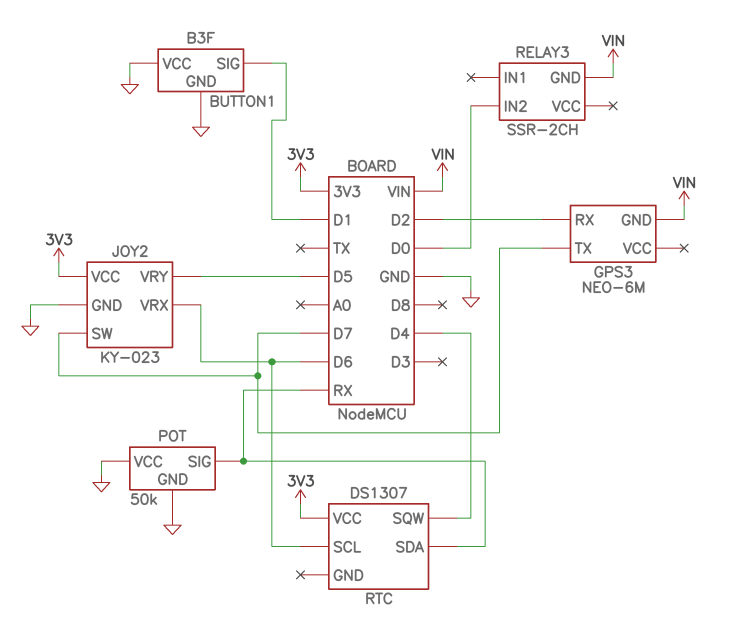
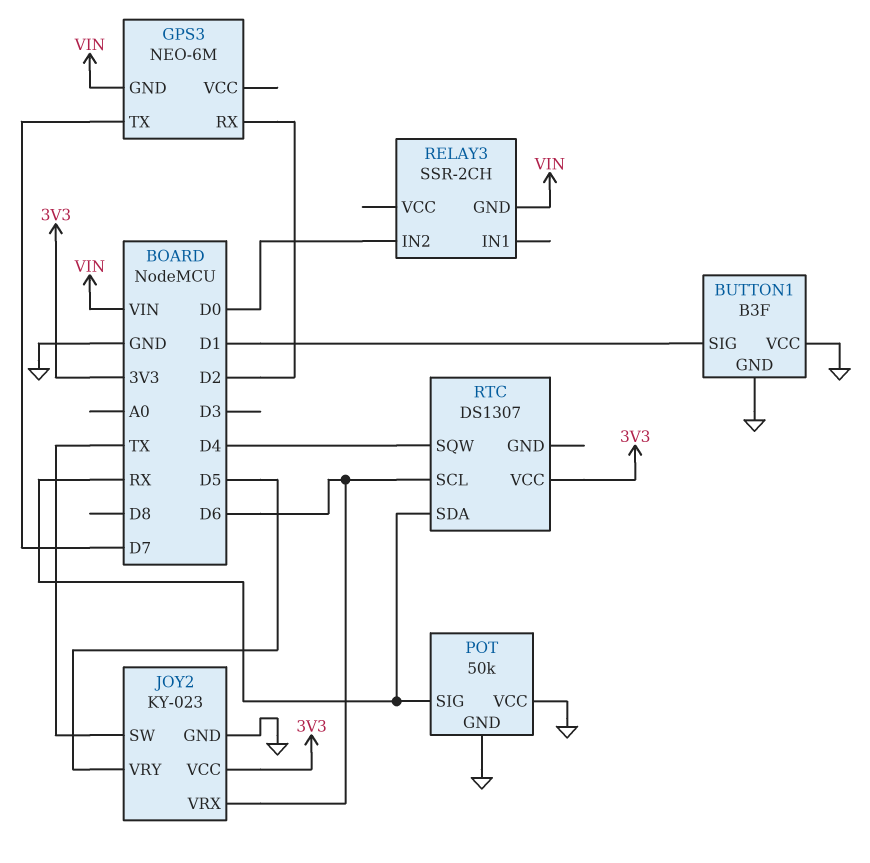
JOY2 pin SW: D7 -> TX

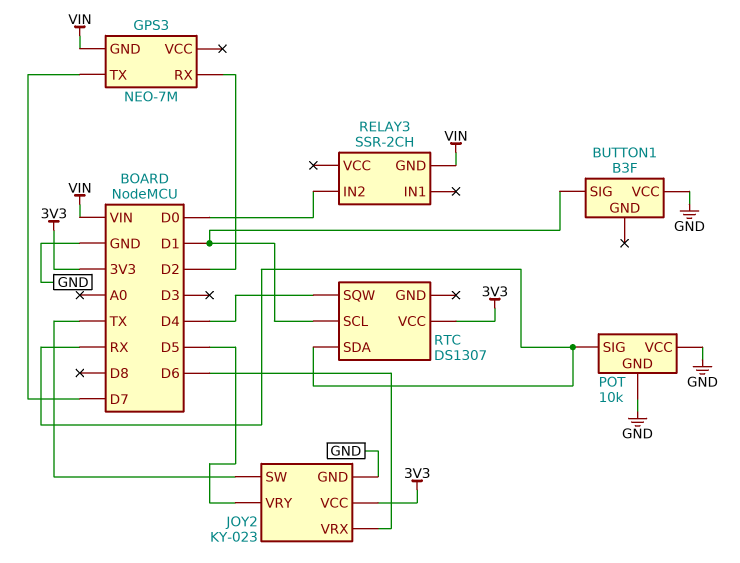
BUTTON1 pin GND: GND -> none
GPS3: NEO-6M -> NEO-7M
POT: 50k -> 10k
RTC pin SCL: D6 -> D1

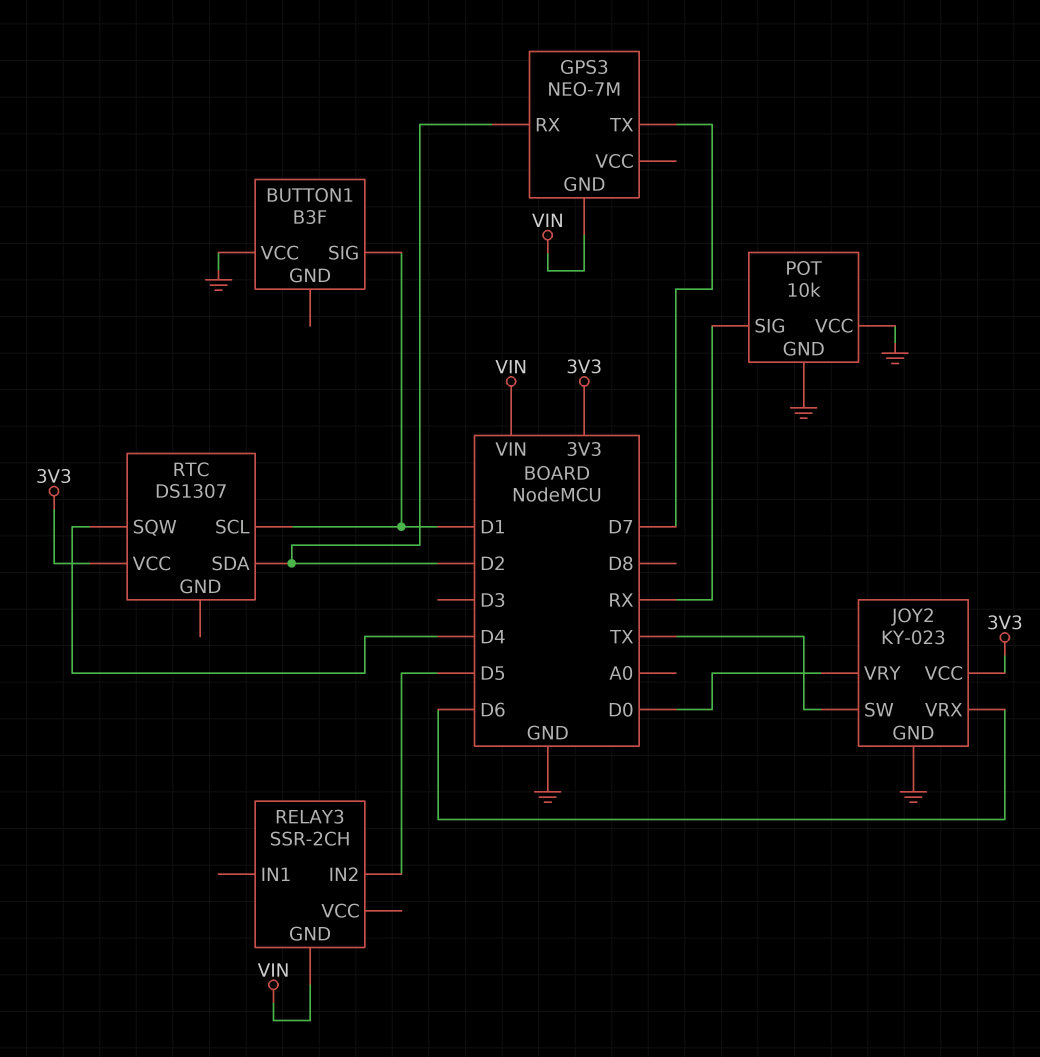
JOY2 pin VRY: D5 -> D0
RELAY3 pin IN2: D0 -> D5
RTC pin SDA: RX -> D2

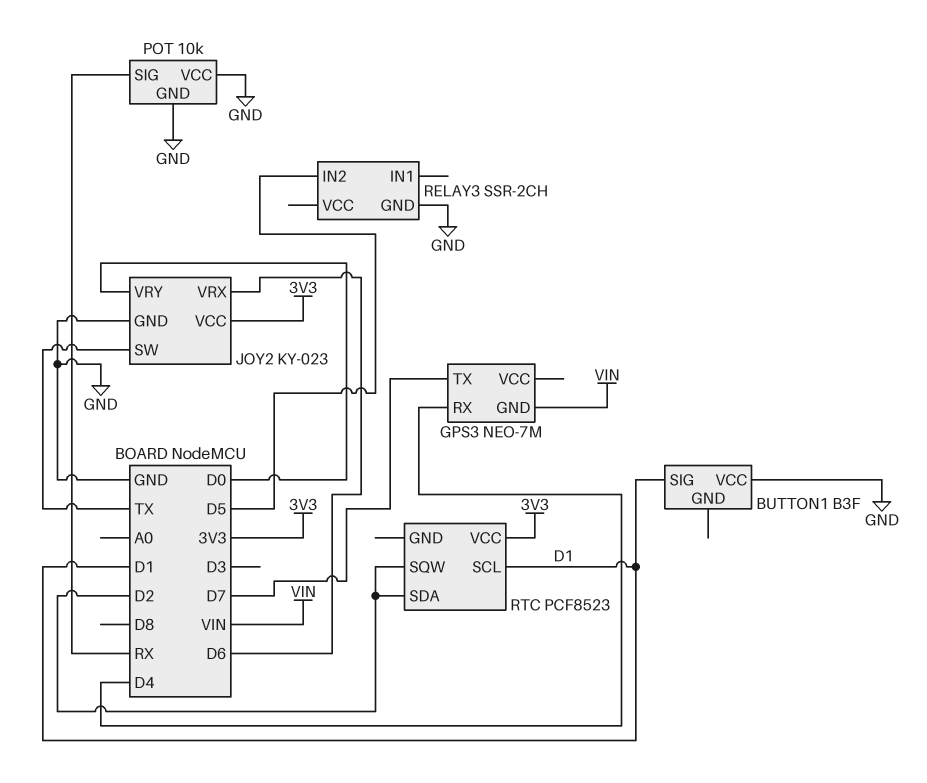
GPS3 pin RX: D2 -> D4
RELAY3 pin GND: VIN -> GND
RTC: DS1307 -> PCF8523
RTC pin SQW: D4 -> D2

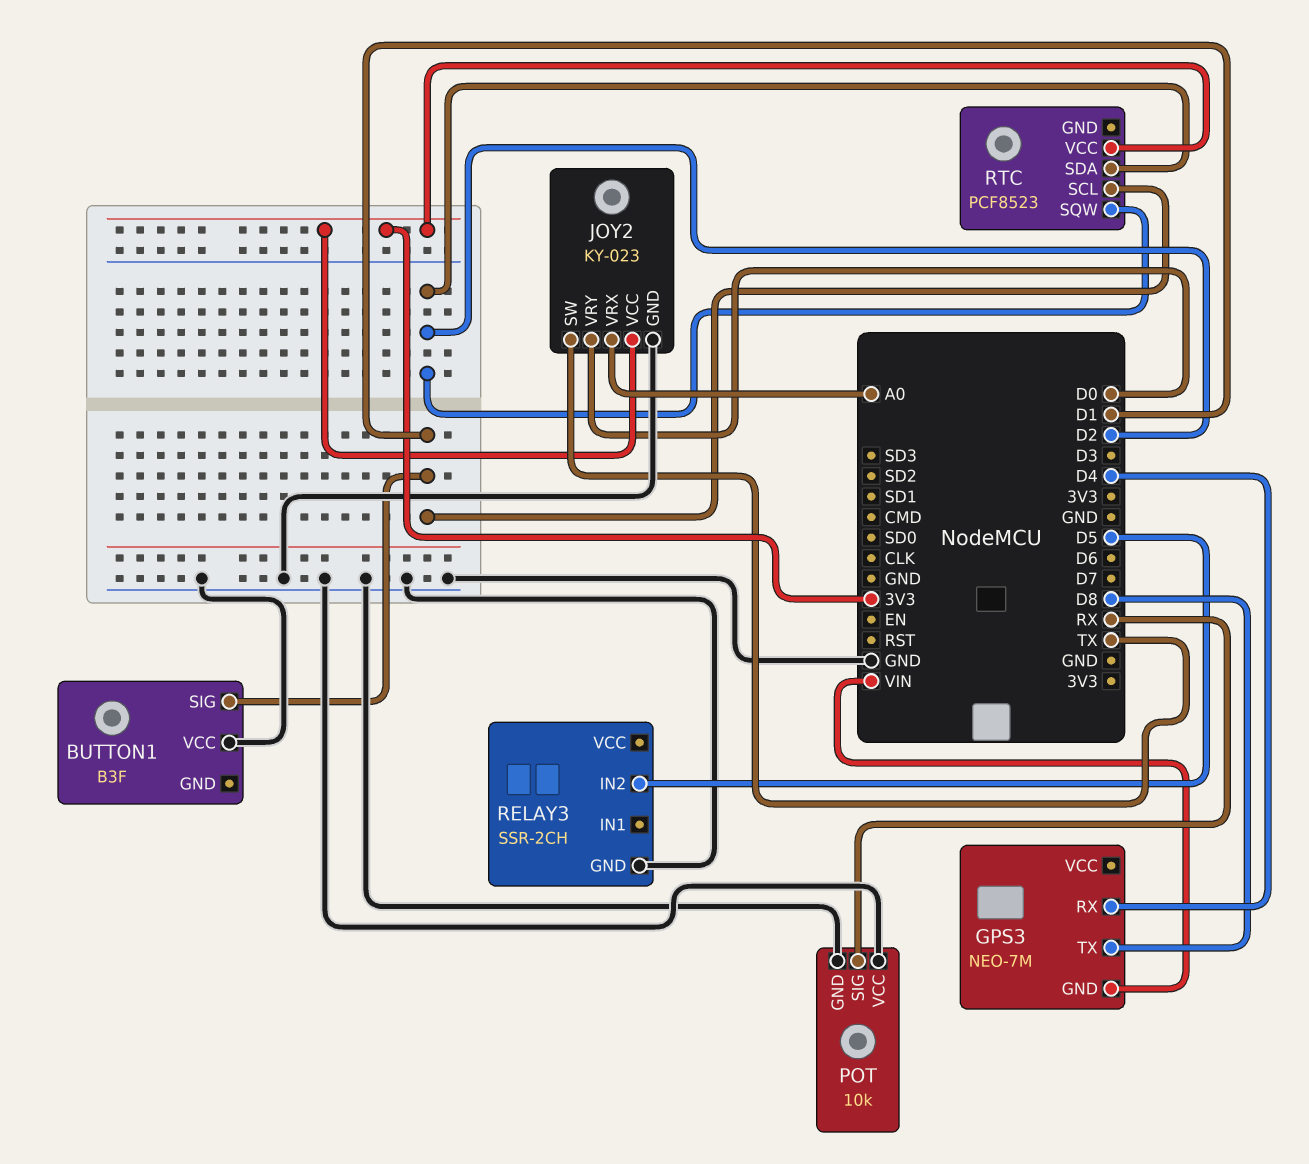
GPS3 pin TX: D7 -> D8
JOY2 pin VRX: D6 -> A0

